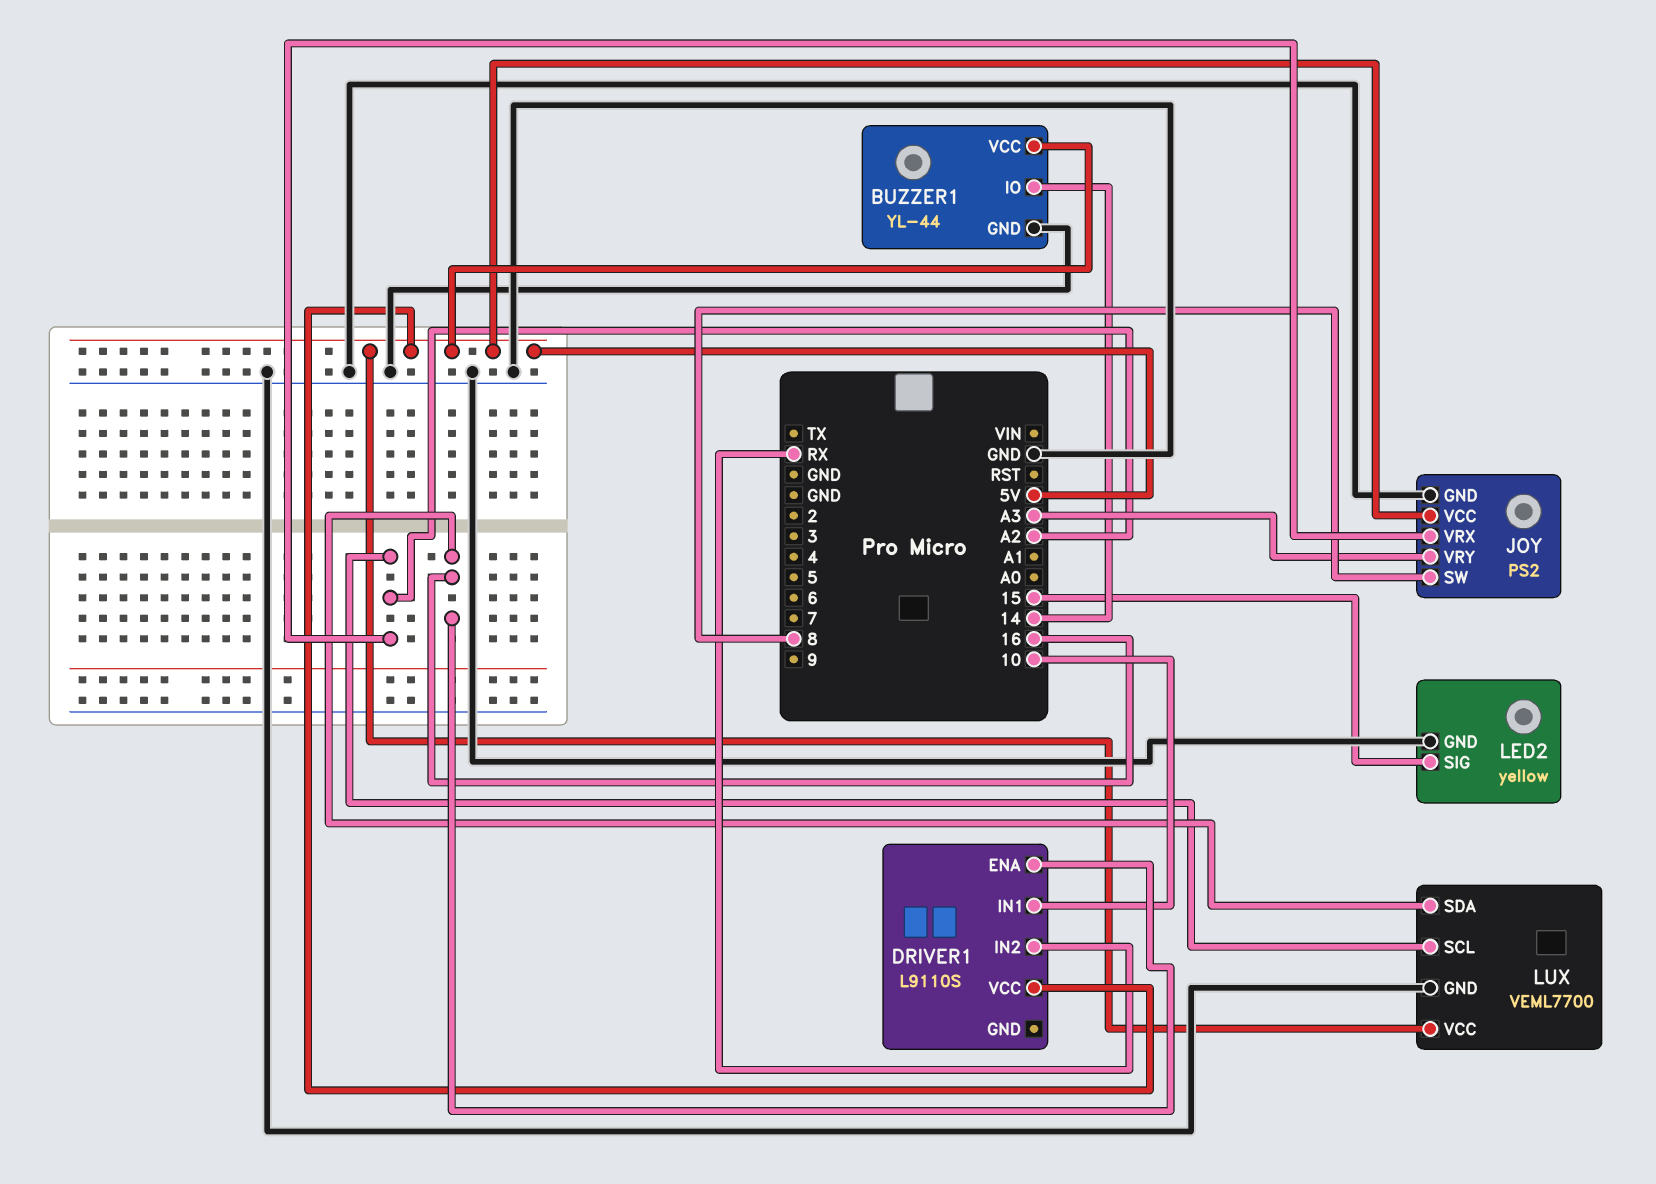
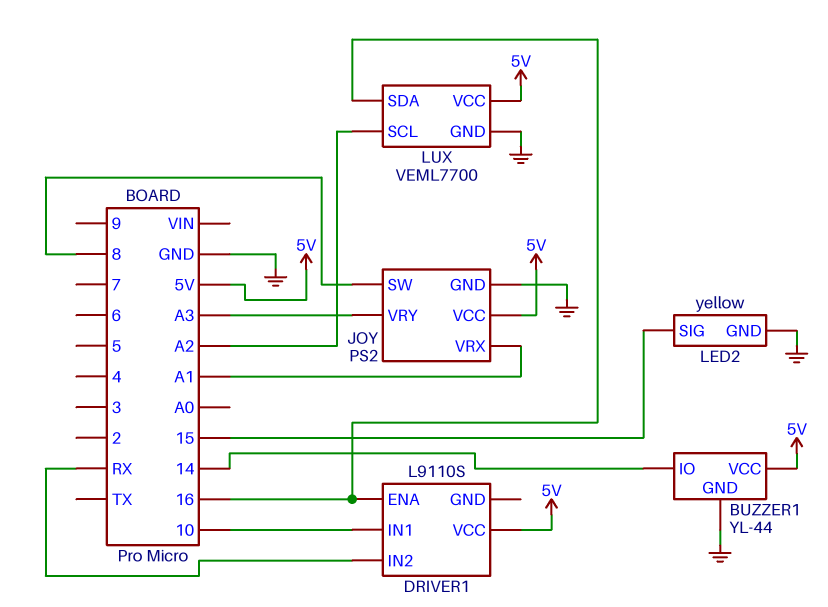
JOY pin VRX: A2 -> A1

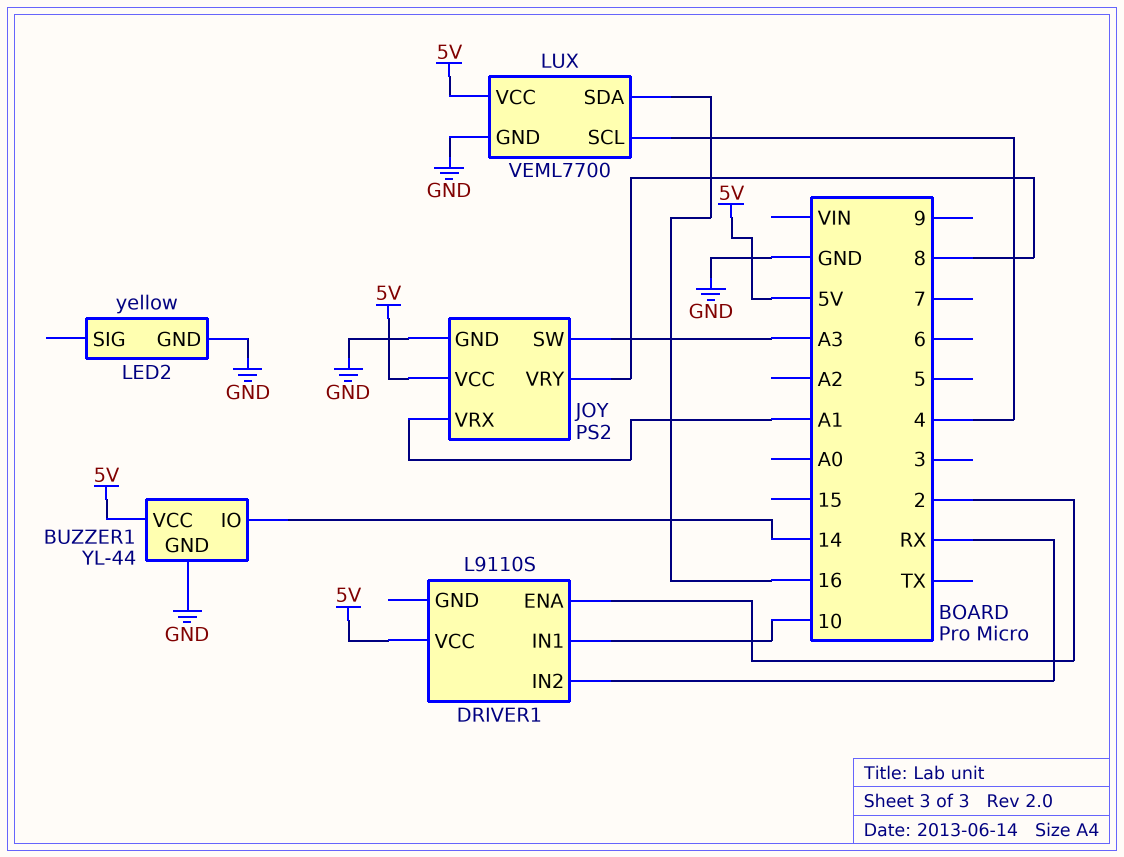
DRIVER1 pin ENA: 16 -> 2
JOY pin SW: 8 -> A3
JOY pin VRY: A3 -> 8
LED2 pin SIG: 15 -> none
LUX pin SCL: A2 -> 4

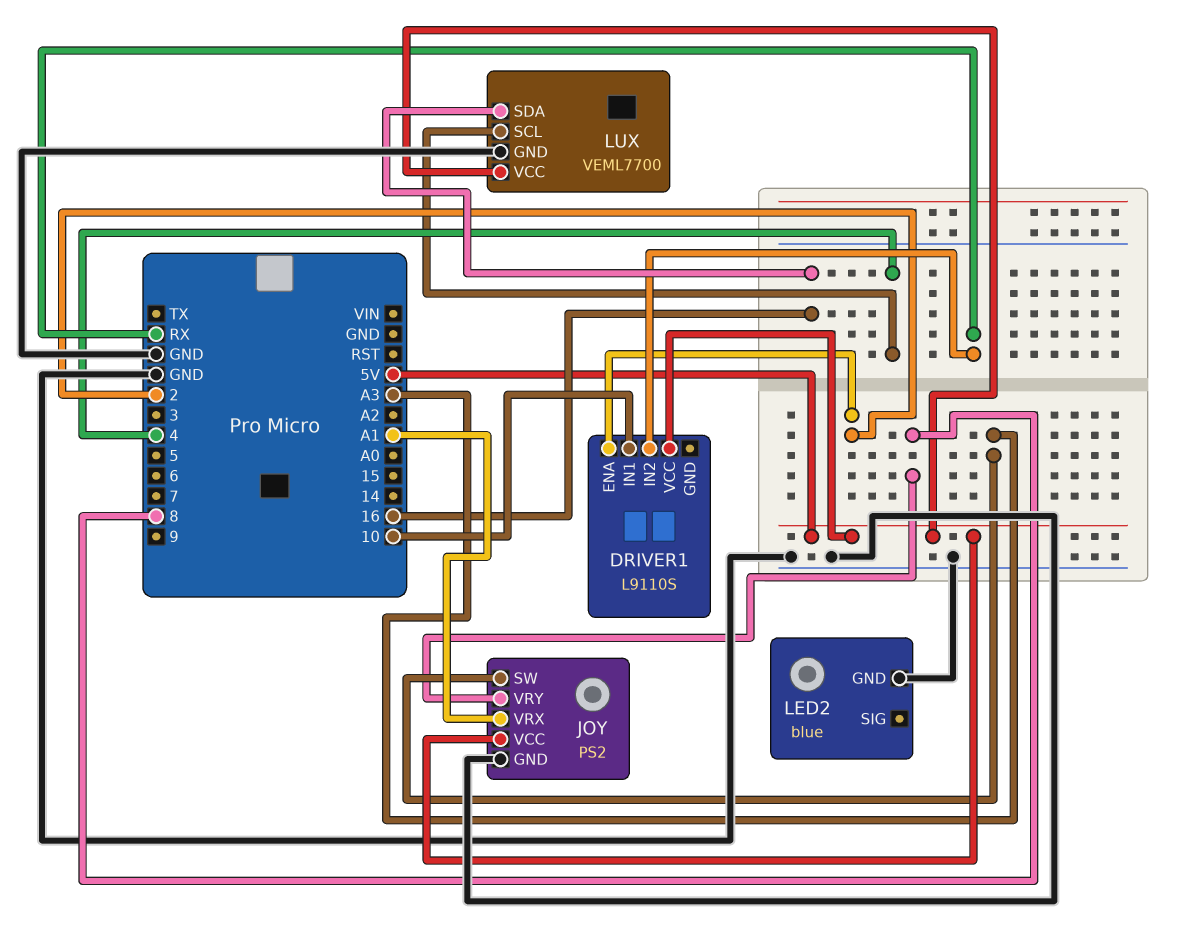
BUZZER1: YL-44 -> none
BUZZER1 pin GND: GND -> none
BUZZER1 pin IO: 14 -> none
BUZZER1 pin VCC: 5V -> none
LED2: yellow -> blue

